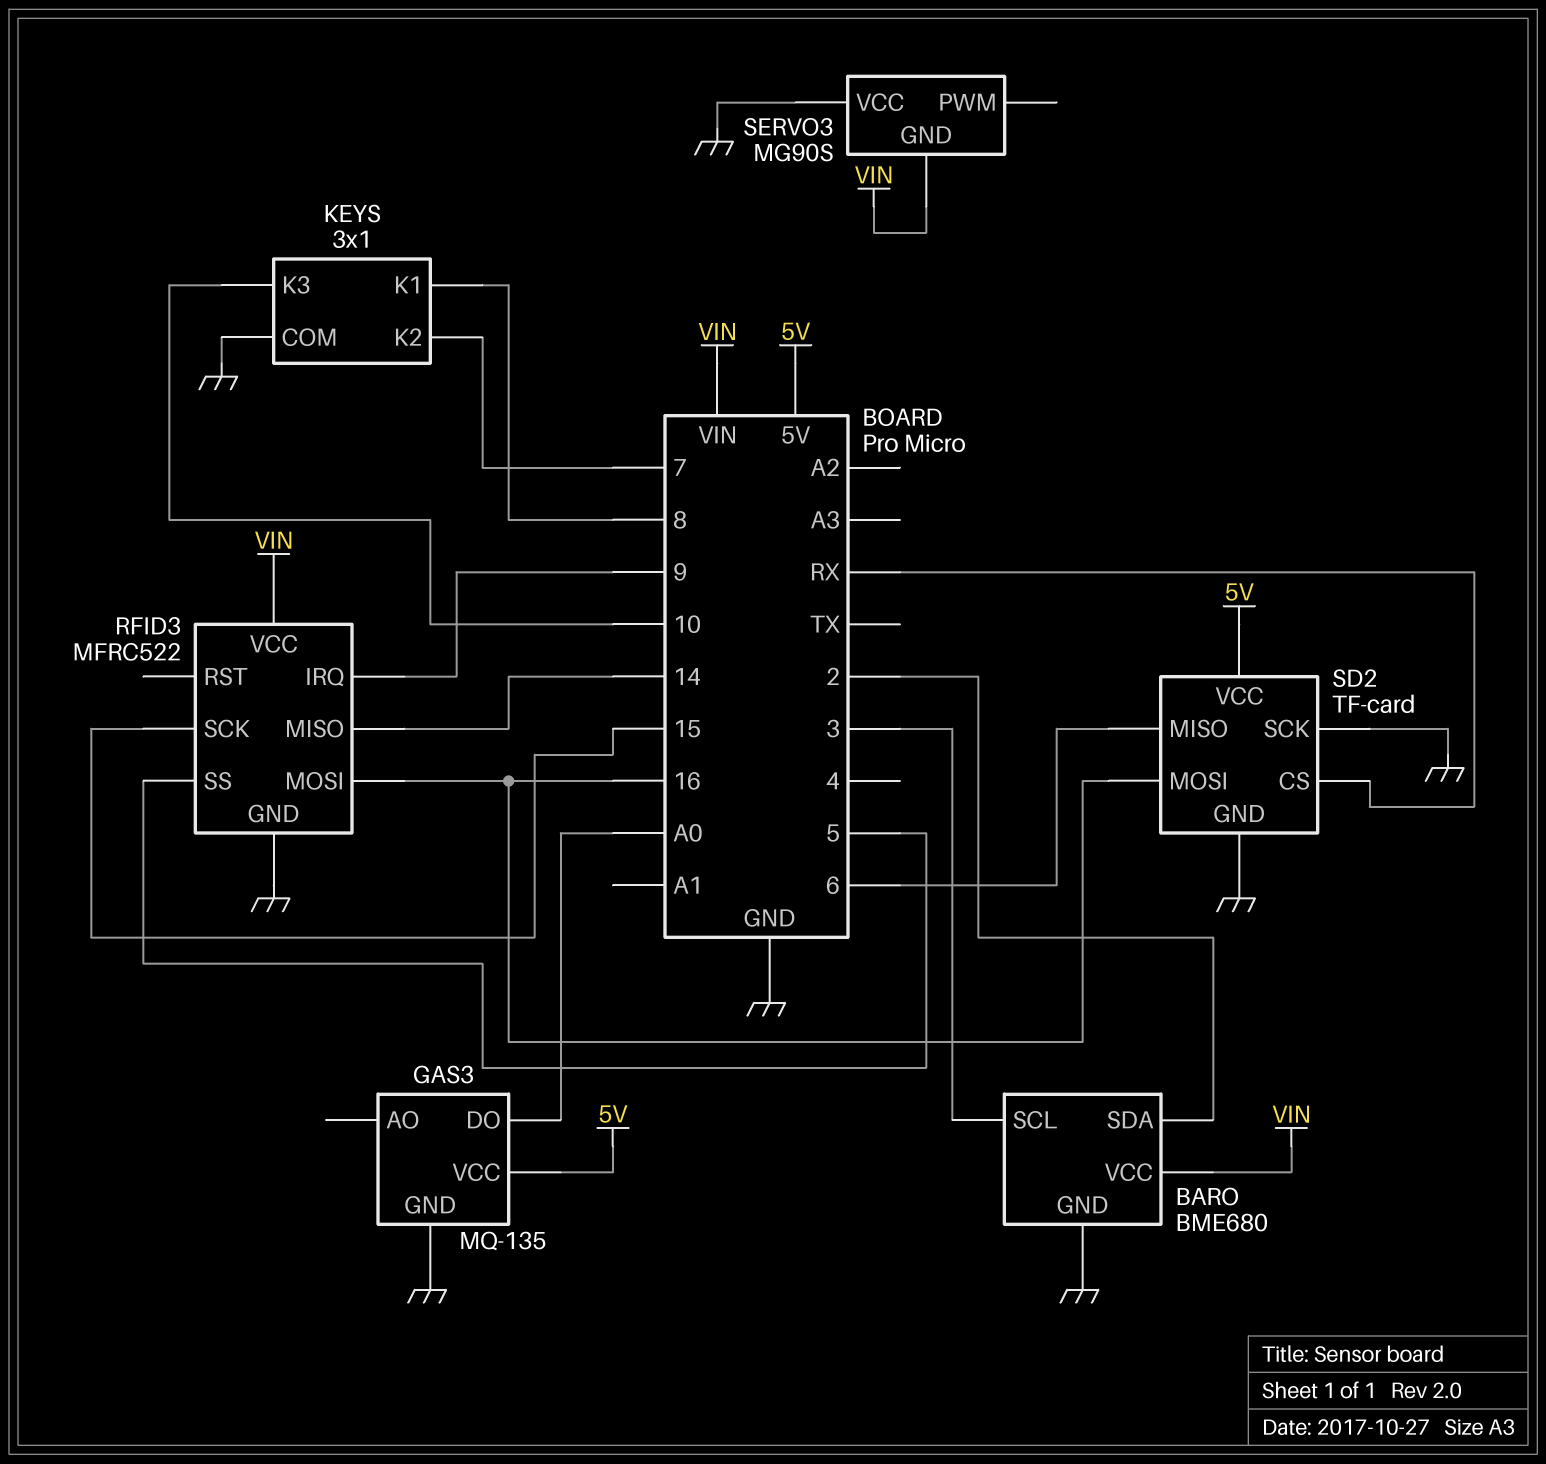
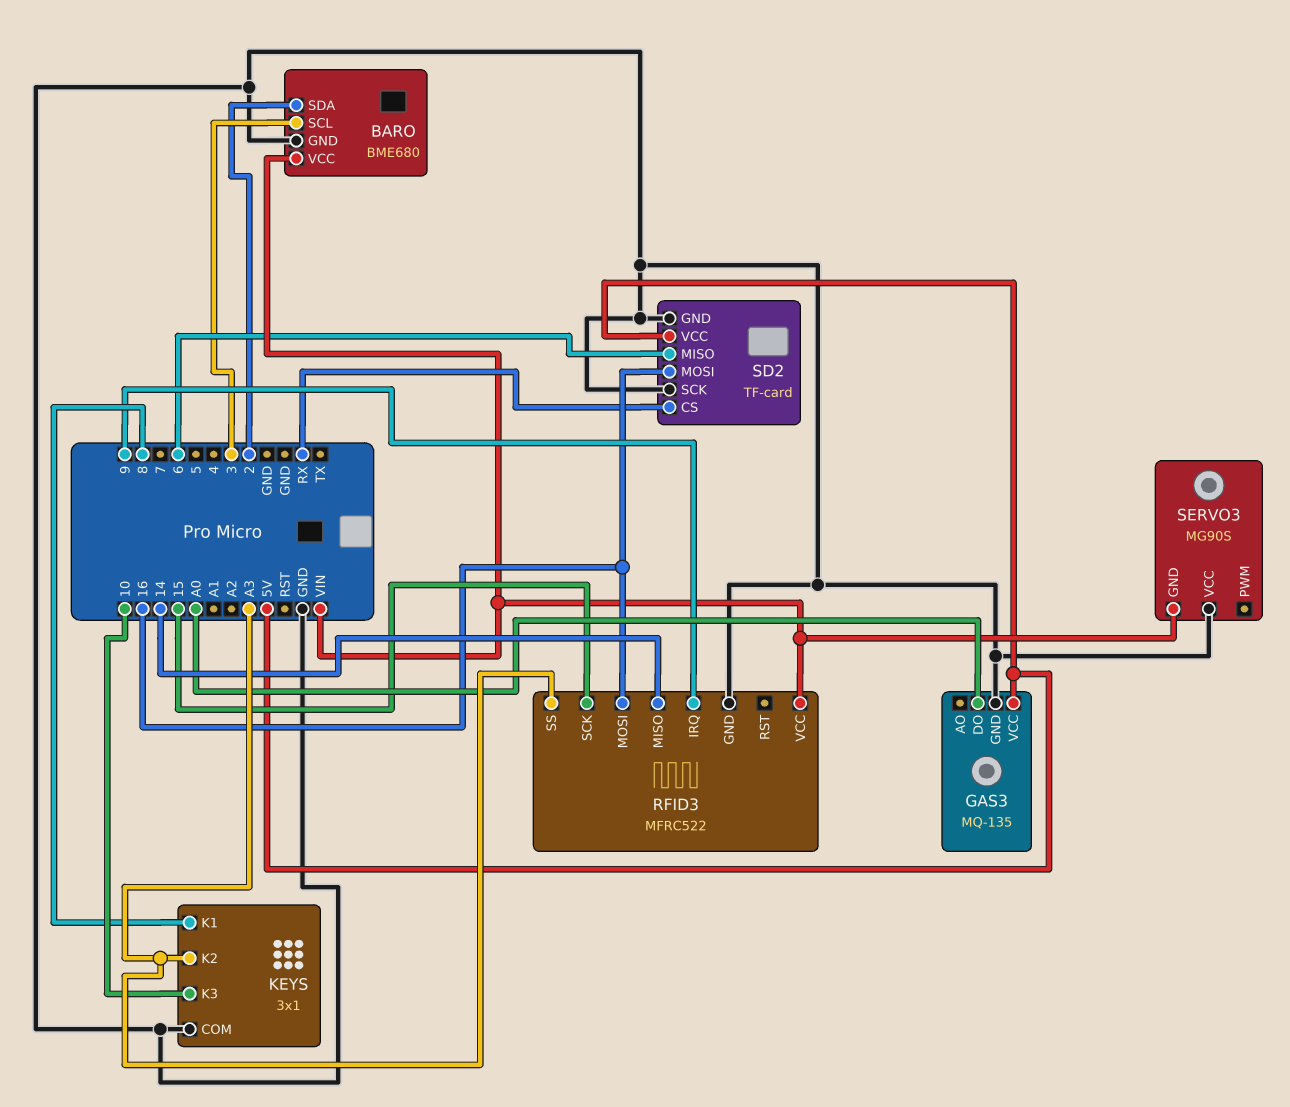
KEYS pin K2: 7 -> A3
RFID3 pin SS: 5 -> A3

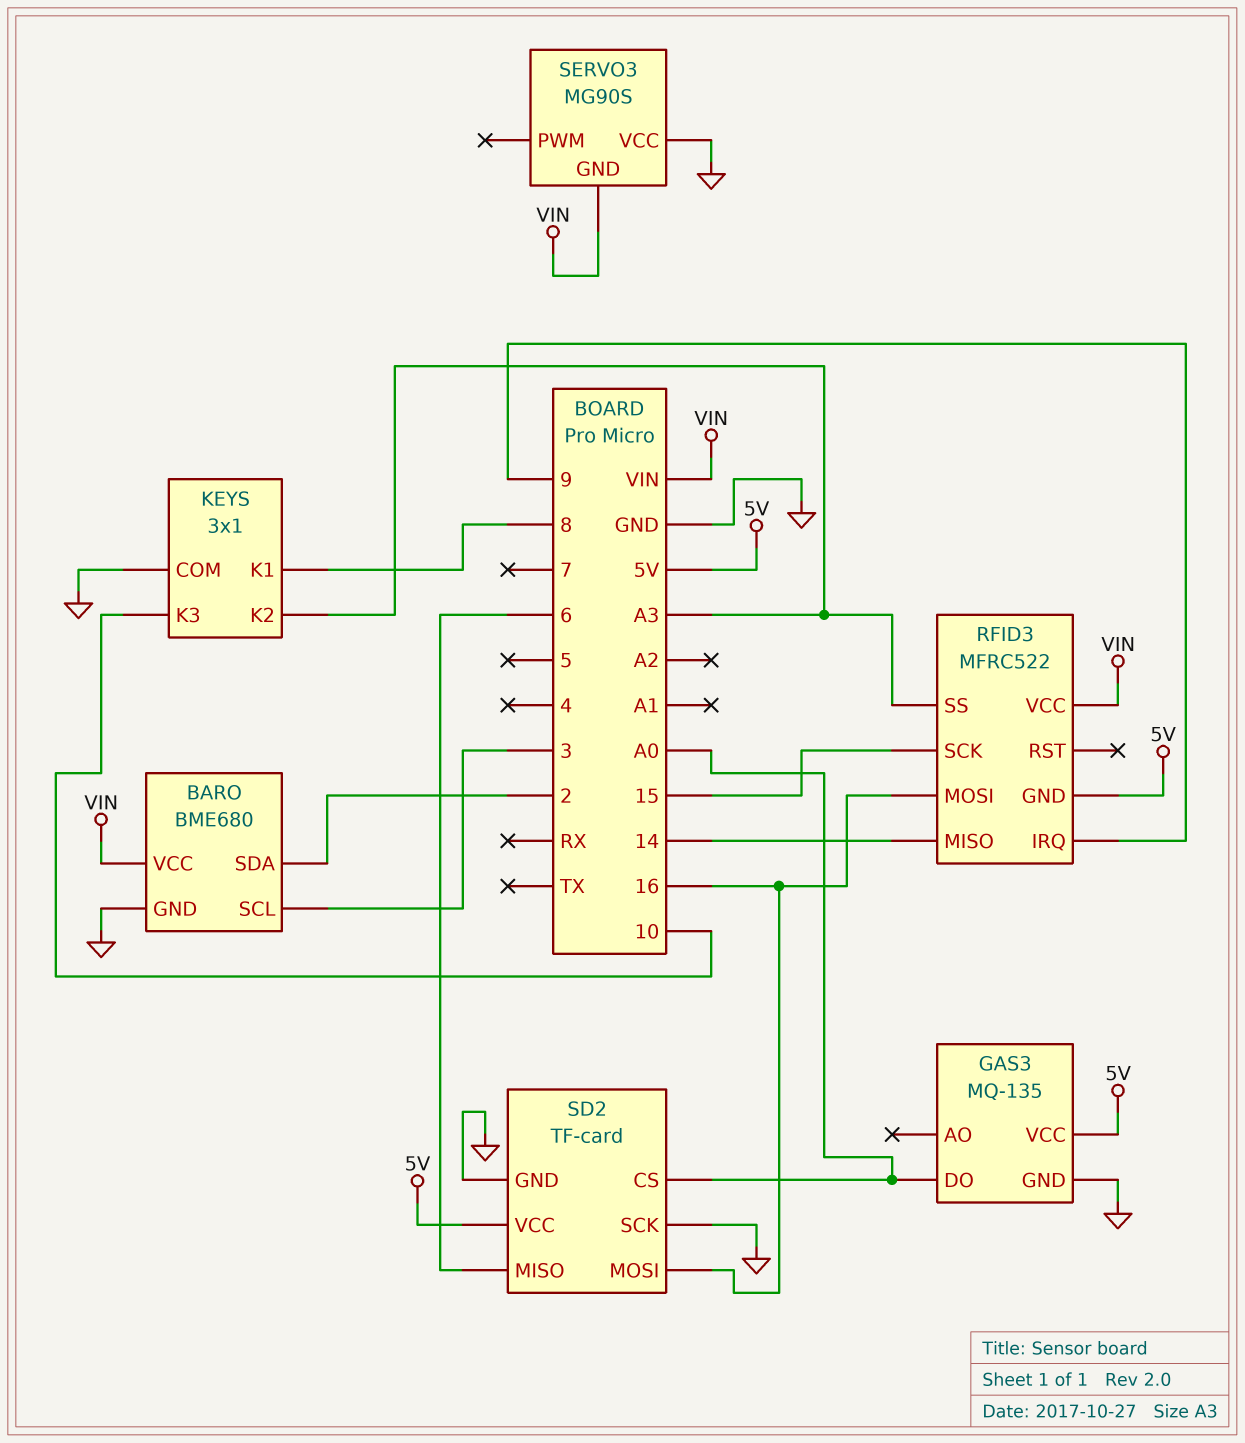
RFID3 pin GND: GND -> 5V
SD2 pin CS: RX -> A0

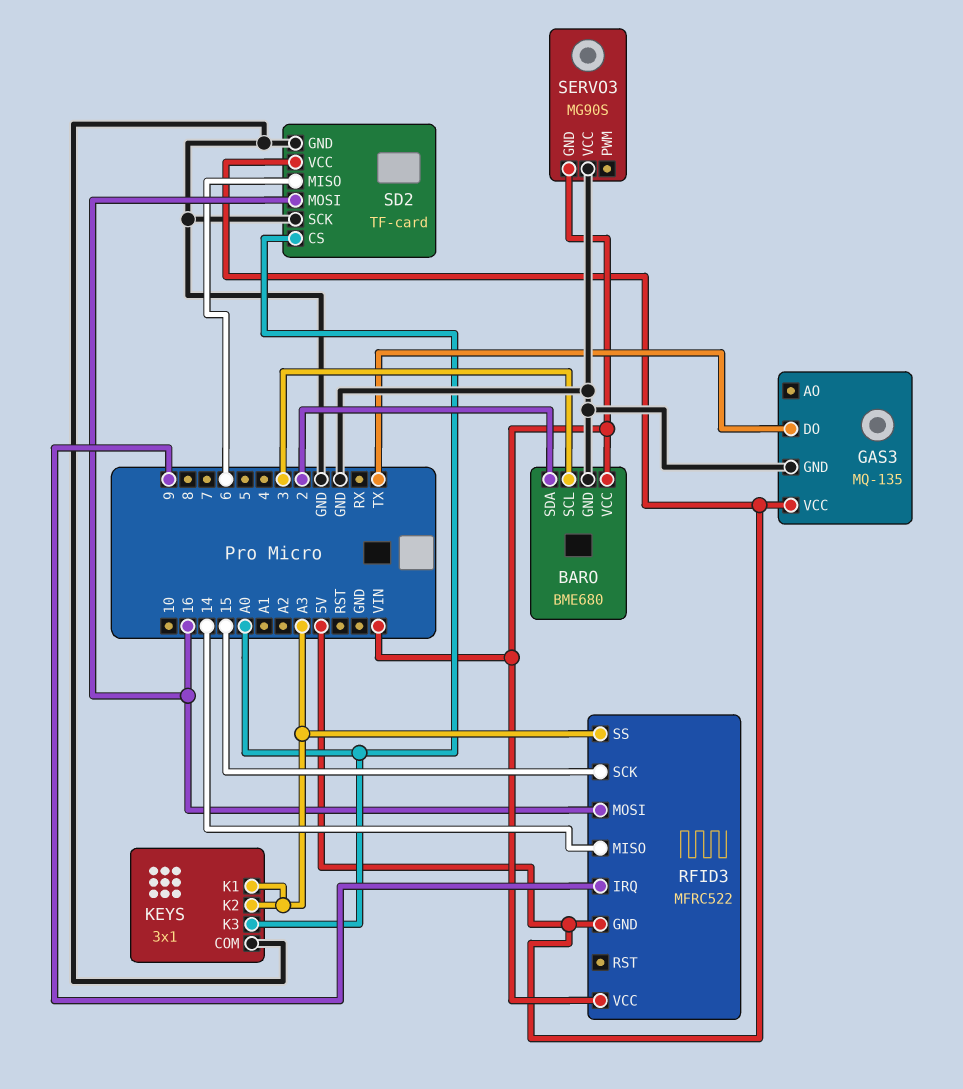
GAS3 pin DO: A0 -> TX
KEYS pin K1: 8 -> A3
KEYS pin K3: 10 -> A0

